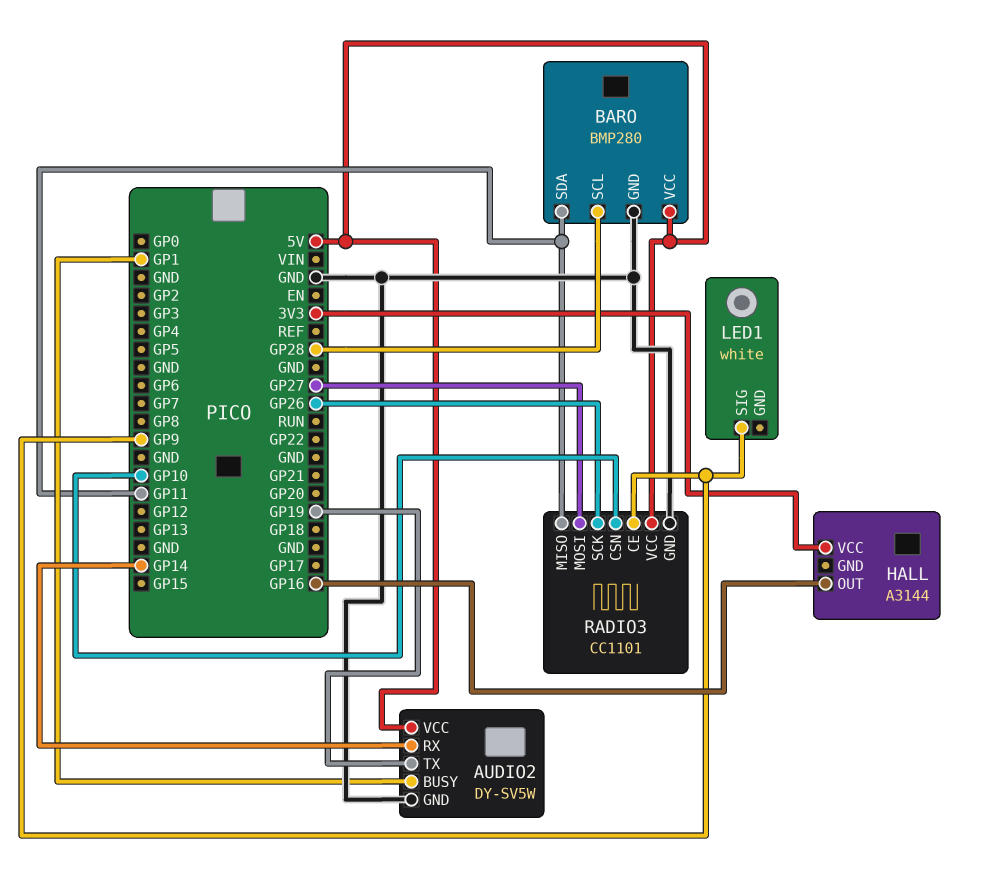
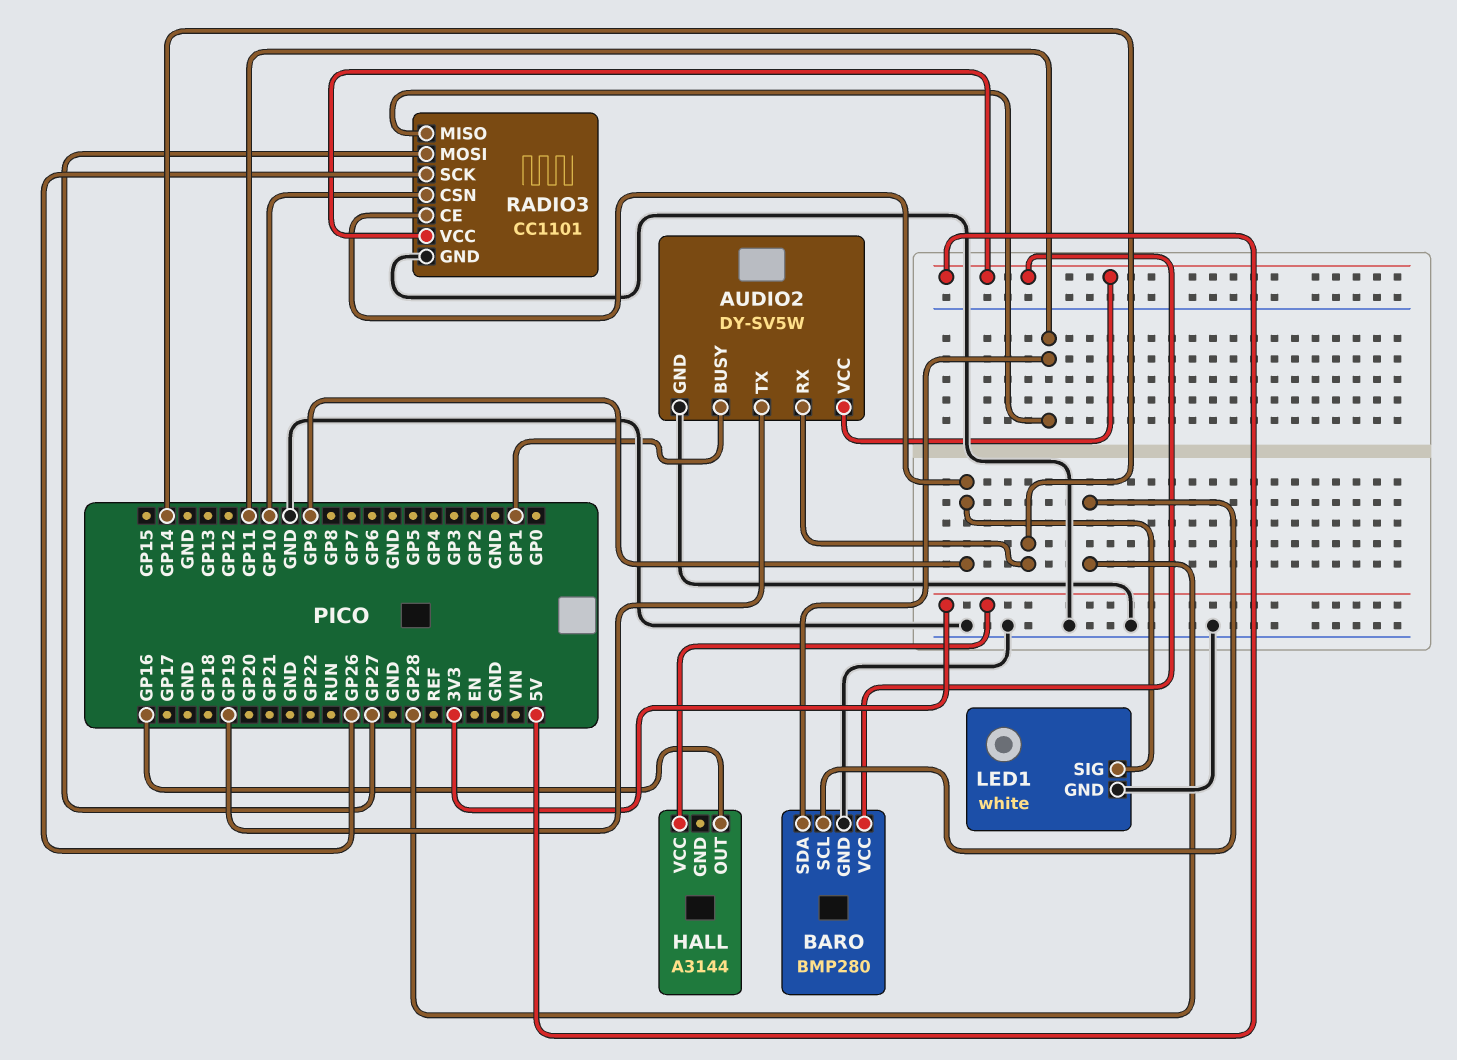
LED1 pin GND: none -> GND

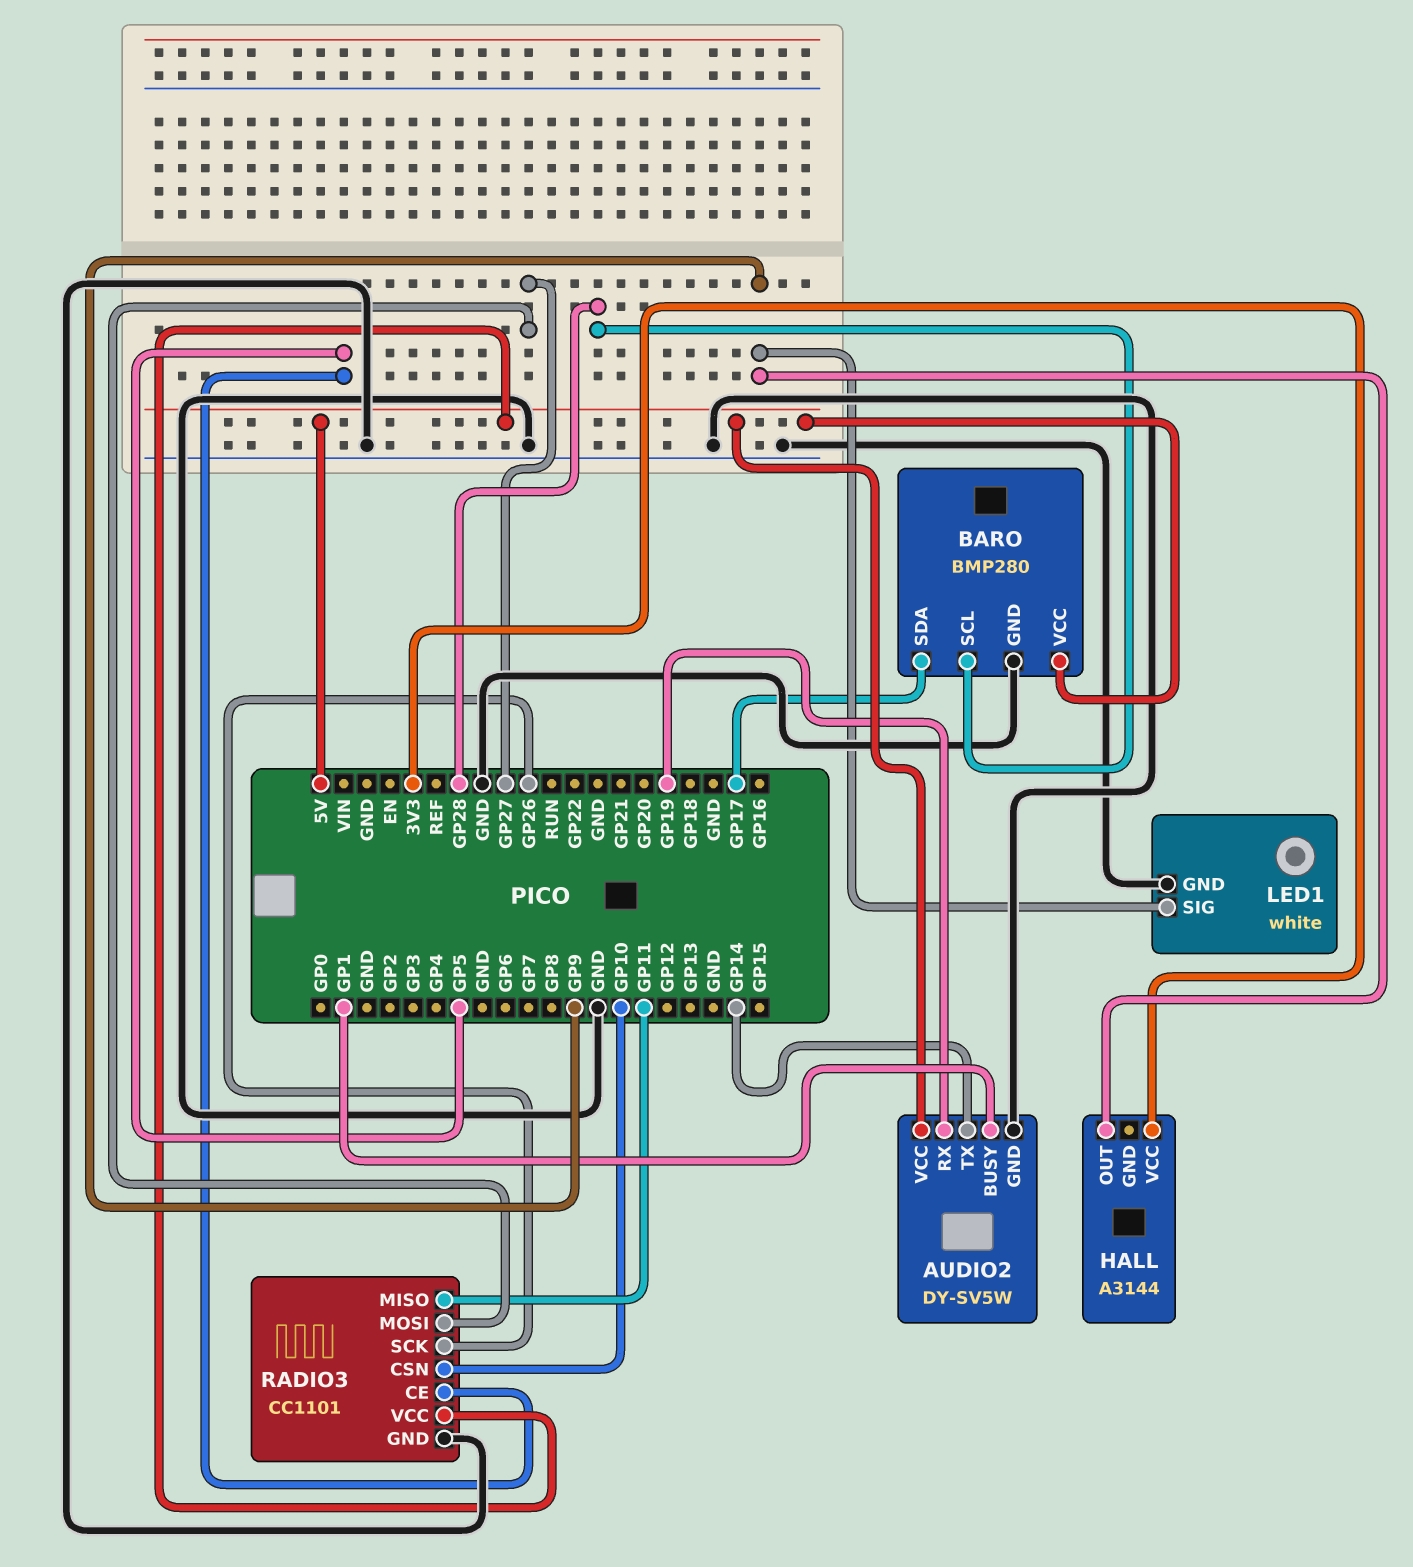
AUDIO2 pin RX: GP14 -> GP19
AUDIO2 pin TX: GP19 -> GP14
BARO pin SDA: GP11 -> GP17
HALL pin OUT: GP16 -> GP9
RADIO3 pin CE: GP9 -> GP5

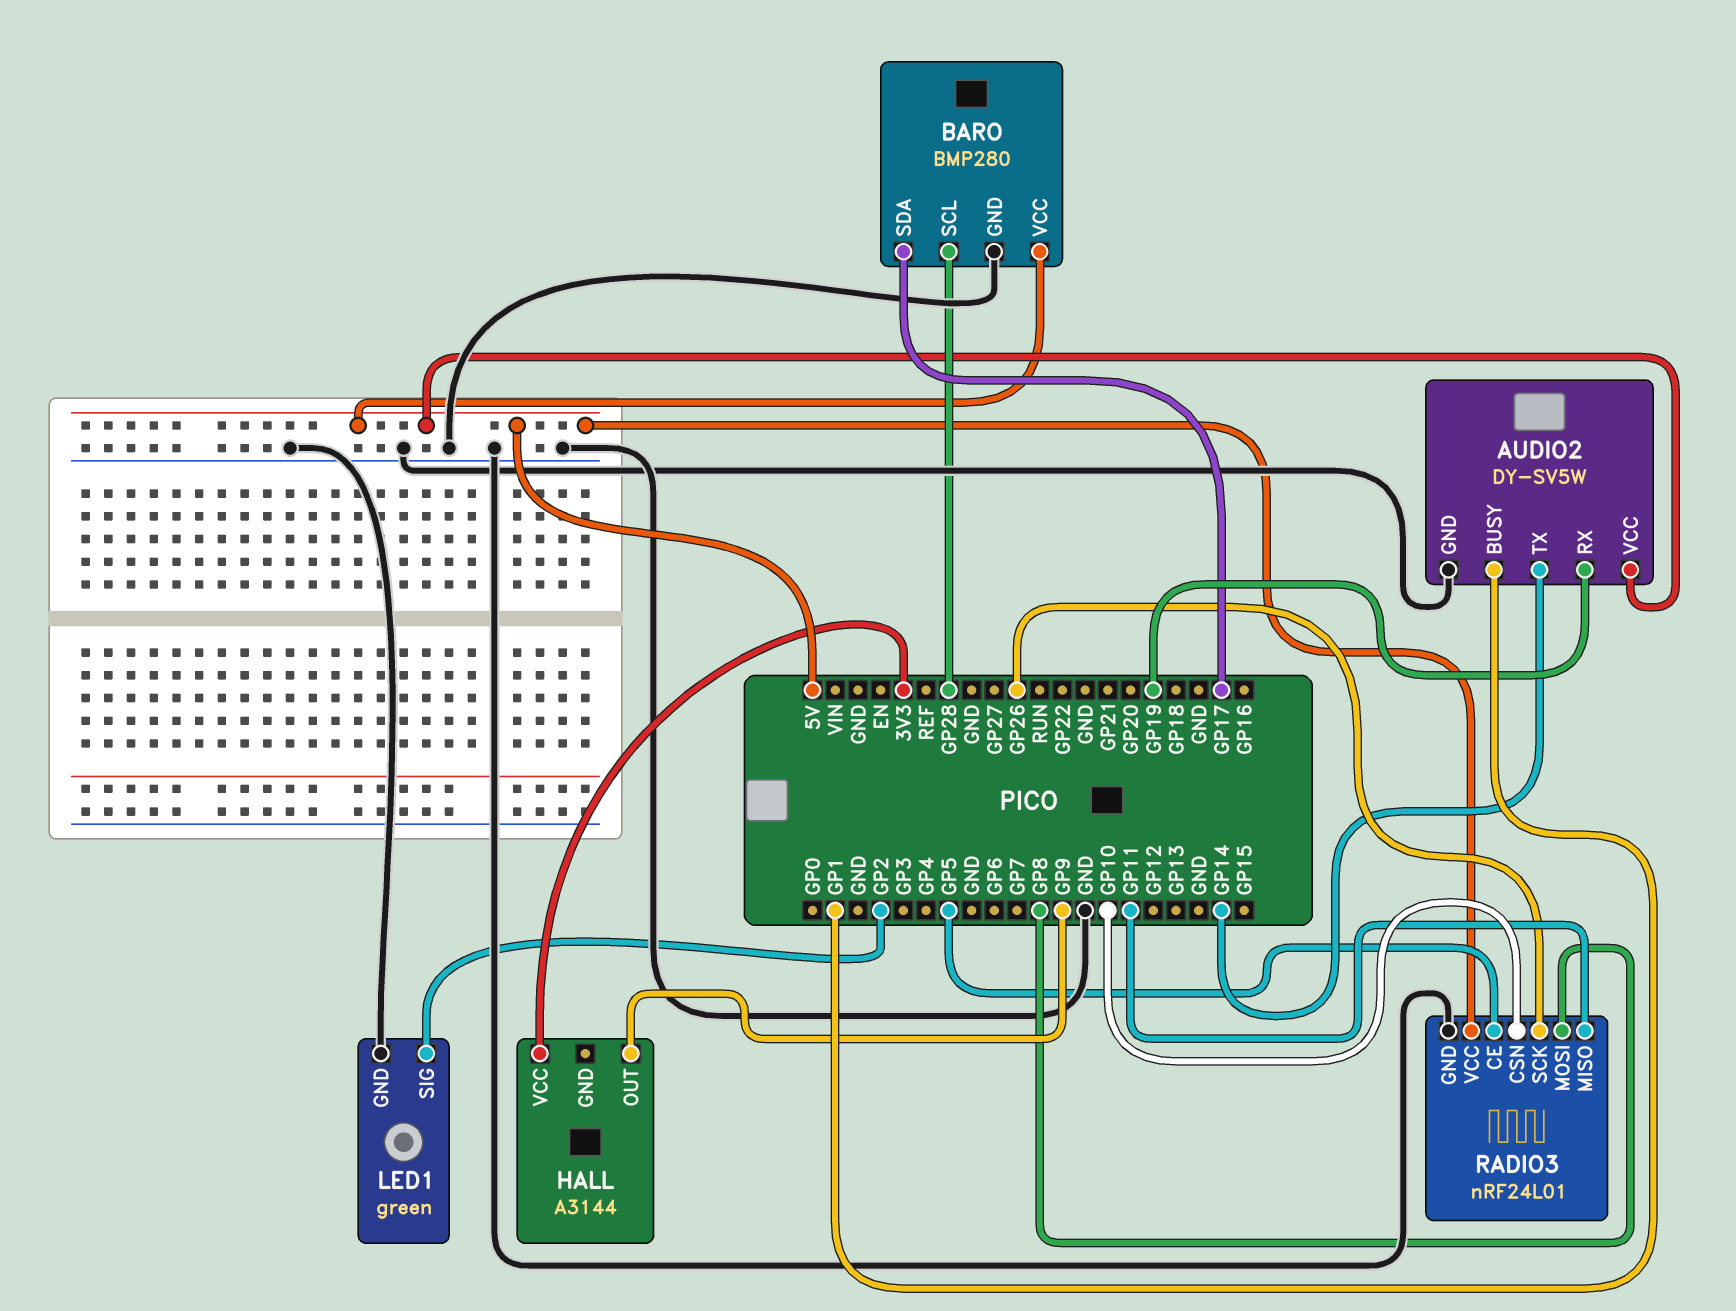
LED1: white -> green
LED1 pin SIG: GP9 -> GP2
RADIO3: CC1101 -> nRF24L01
RADIO3 pin MOSI: GP27 -> GP8

